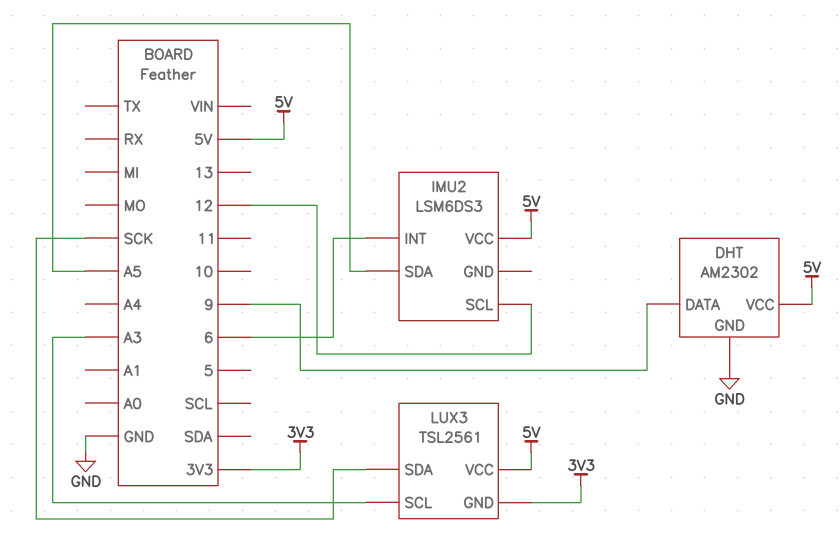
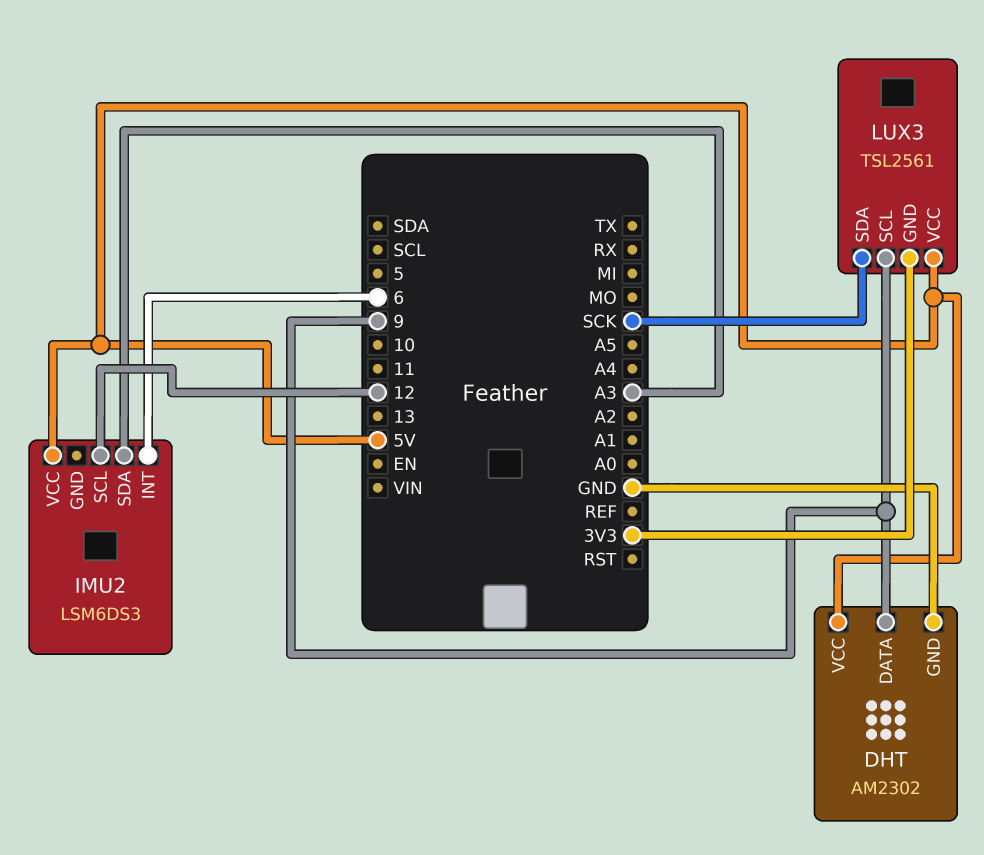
IMU2 pin SDA: A5 -> A3
LUX3 pin SCL: A3 -> 9

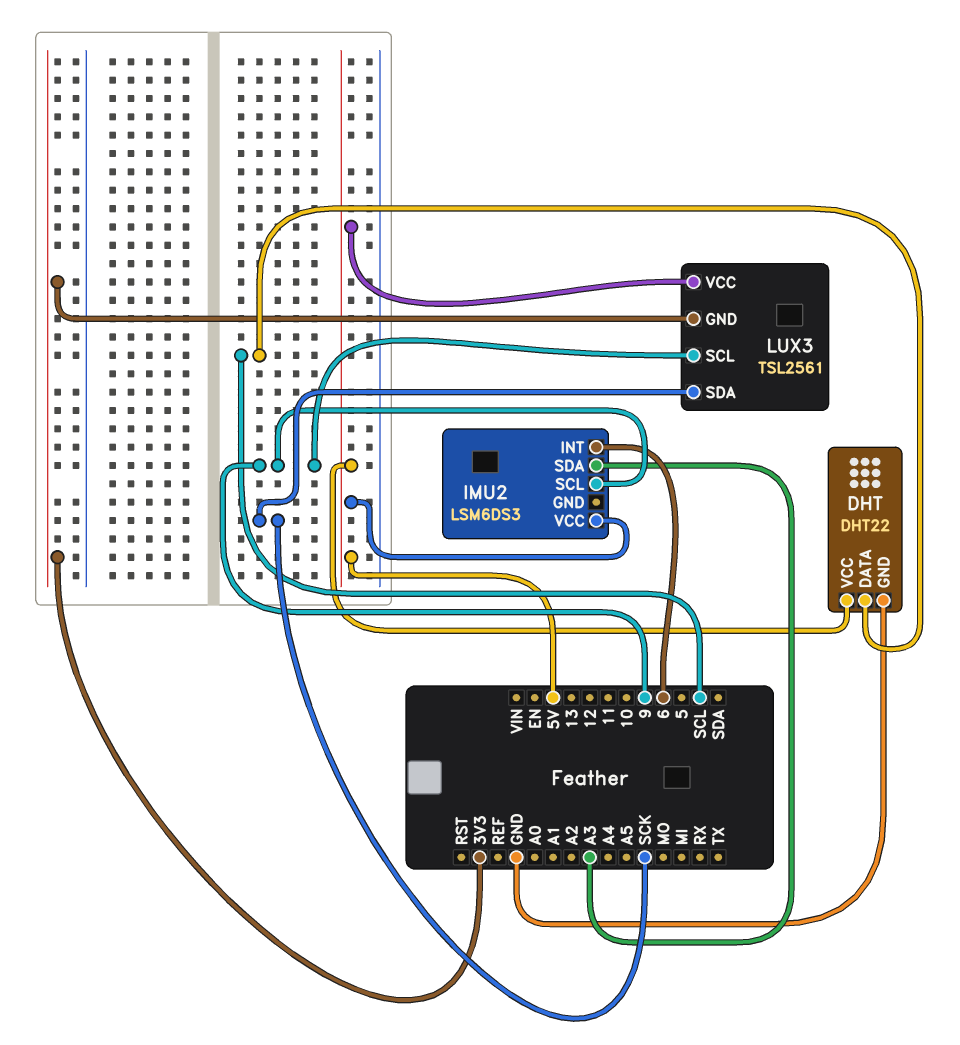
DHT: AM2302 -> DHT22
DHT pin DATA: 9 -> SCL
IMU2 pin SCL: 12 -> 9

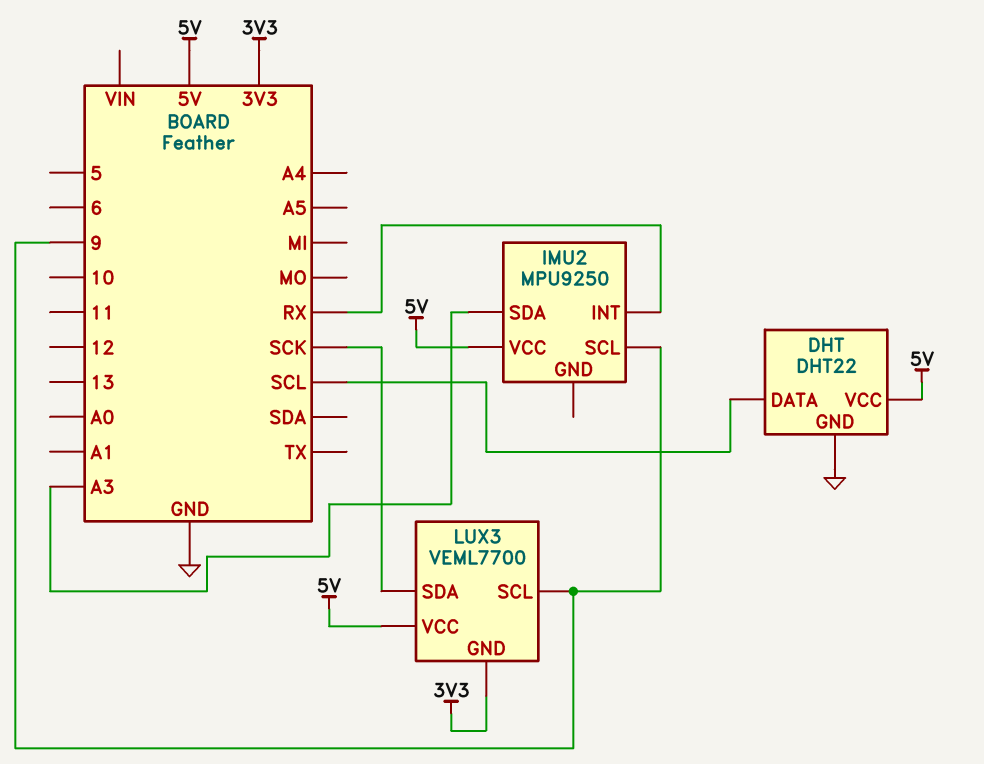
IMU2: LSM6DS3 -> MPU9250
IMU2 pin INT: 6 -> RX
LUX3: TSL2561 -> VEML7700

